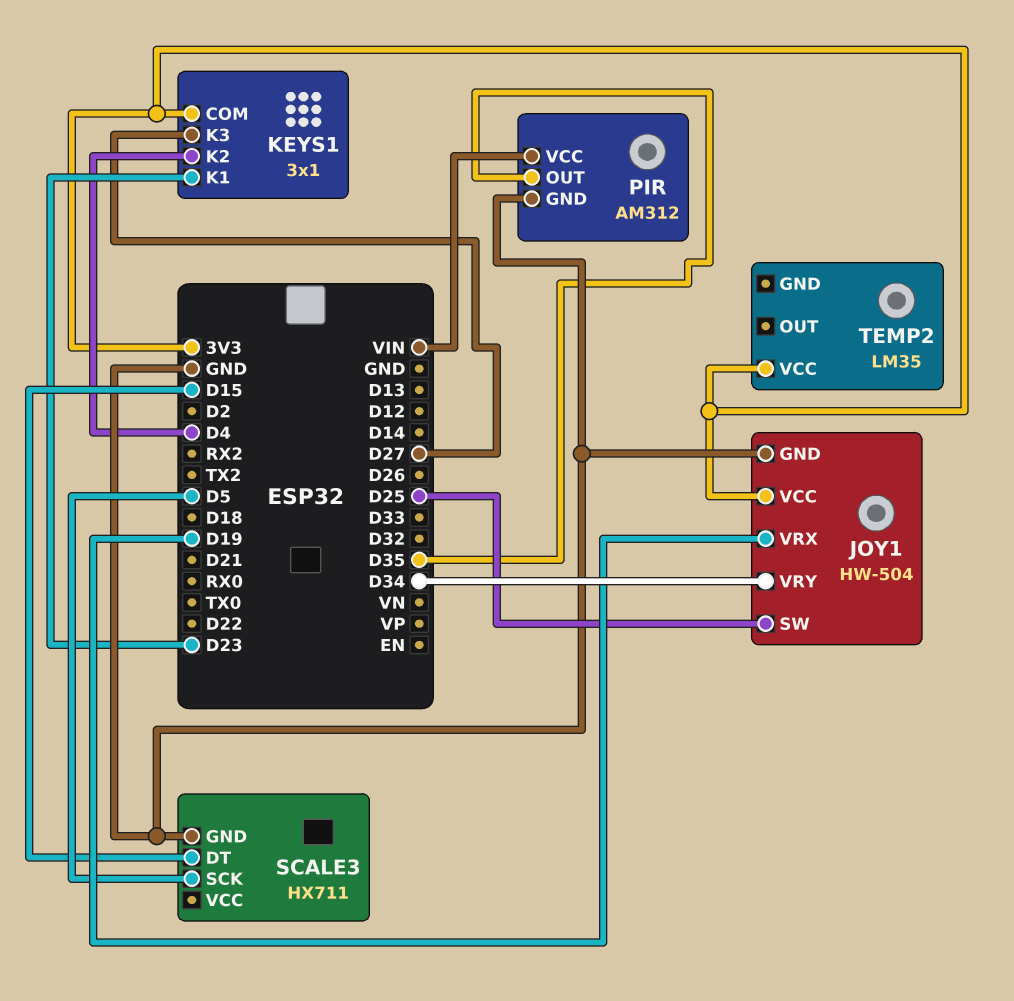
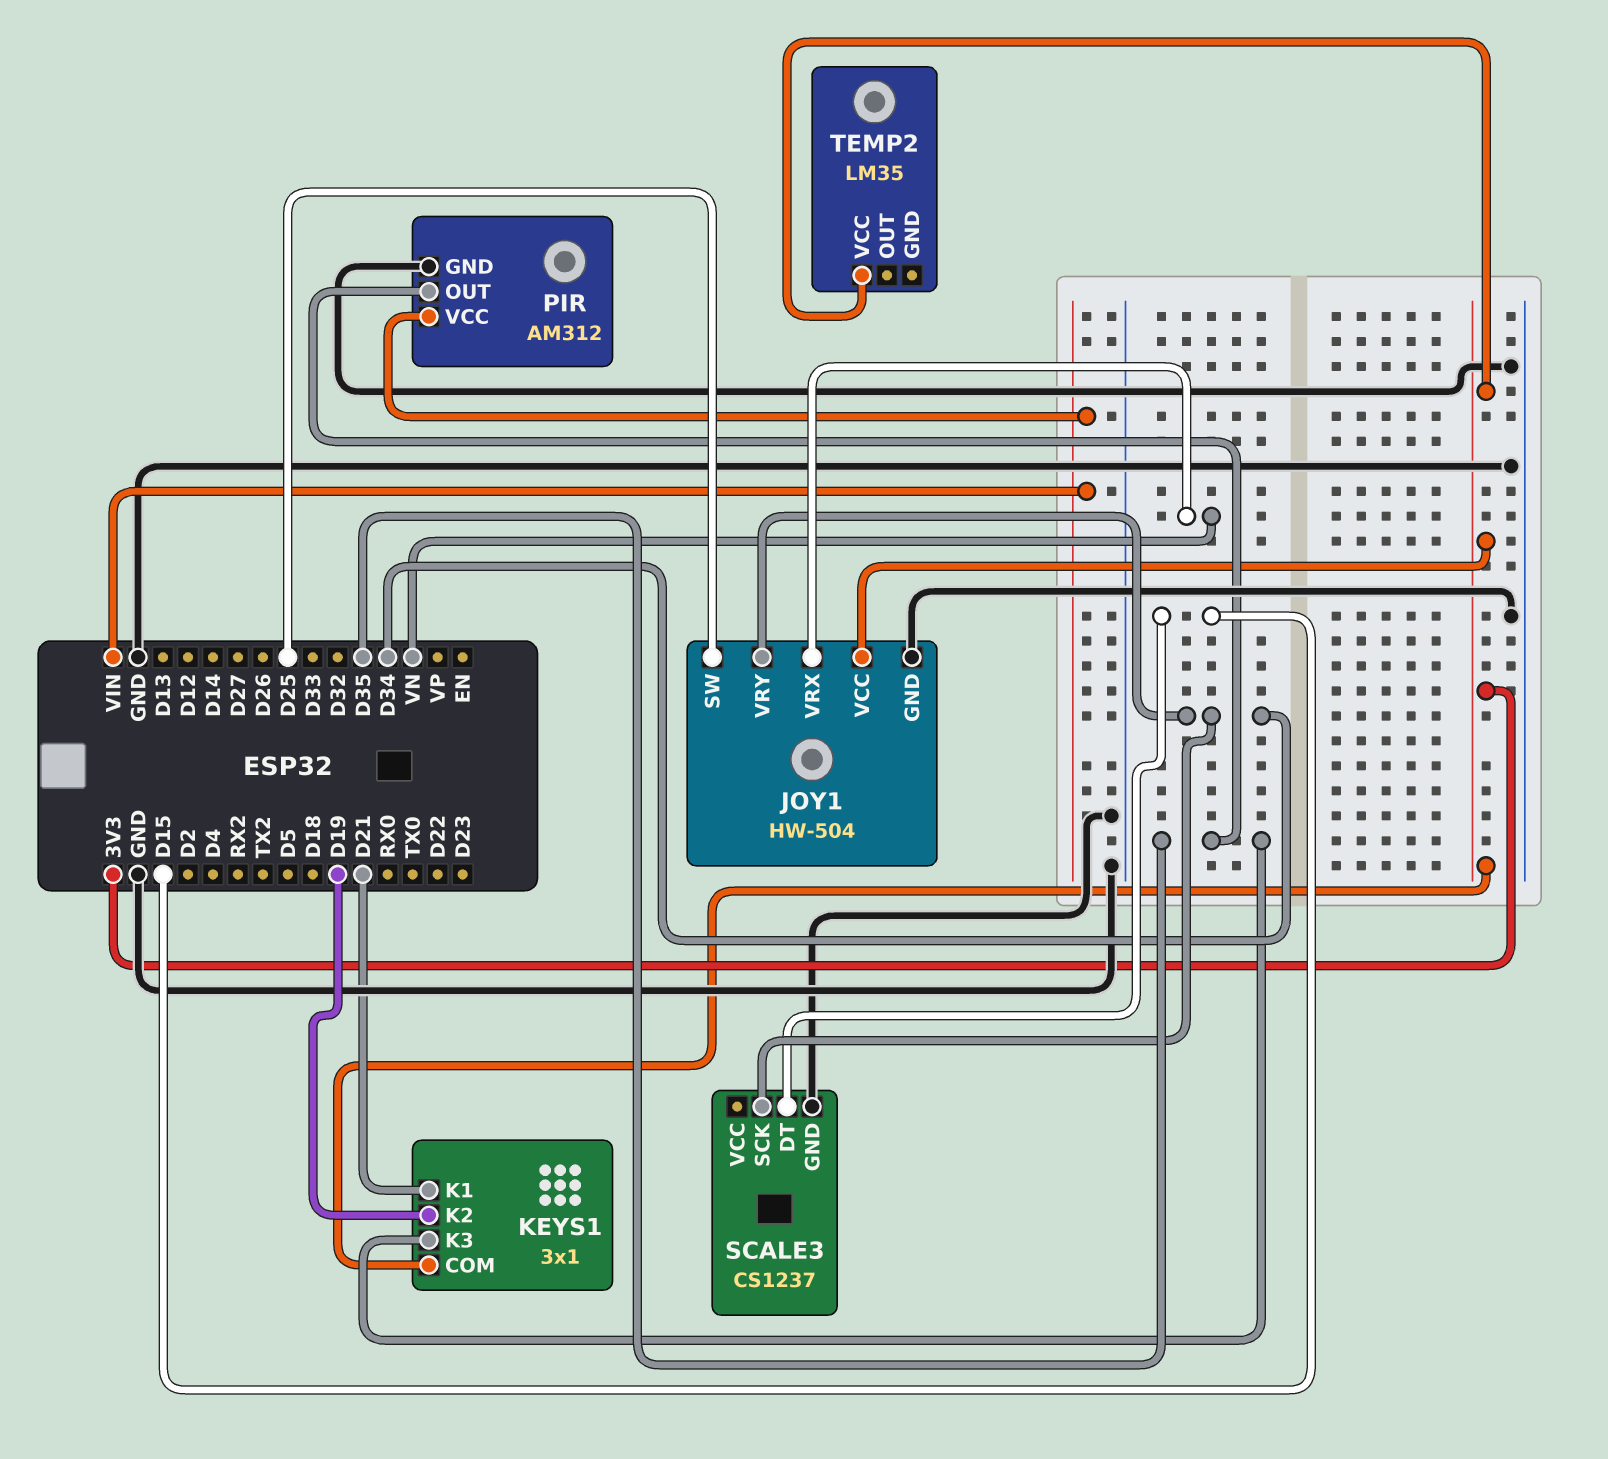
JOY1 pin VRX: D19 -> VN
KEYS1 pin K1: D23 -> D21
KEYS1 pin K2: D4 -> D19
KEYS1 pin K3: D27 -> D35
SCALE3: HX711 -> CS1237
SCALE3 pin SCK: D5 -> D34

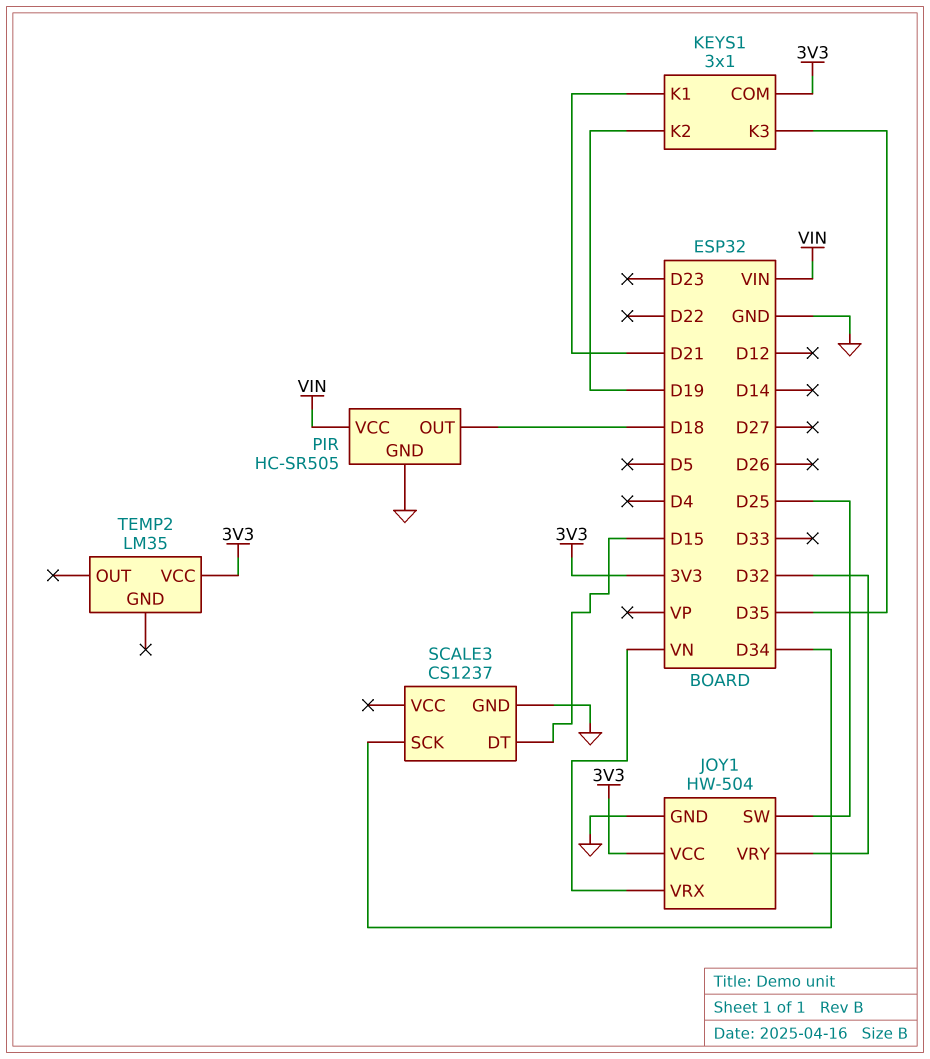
JOY1 pin VRY: D34 -> D32
PIR: AM312 -> HC-SR505
PIR pin OUT: D35 -> D18

